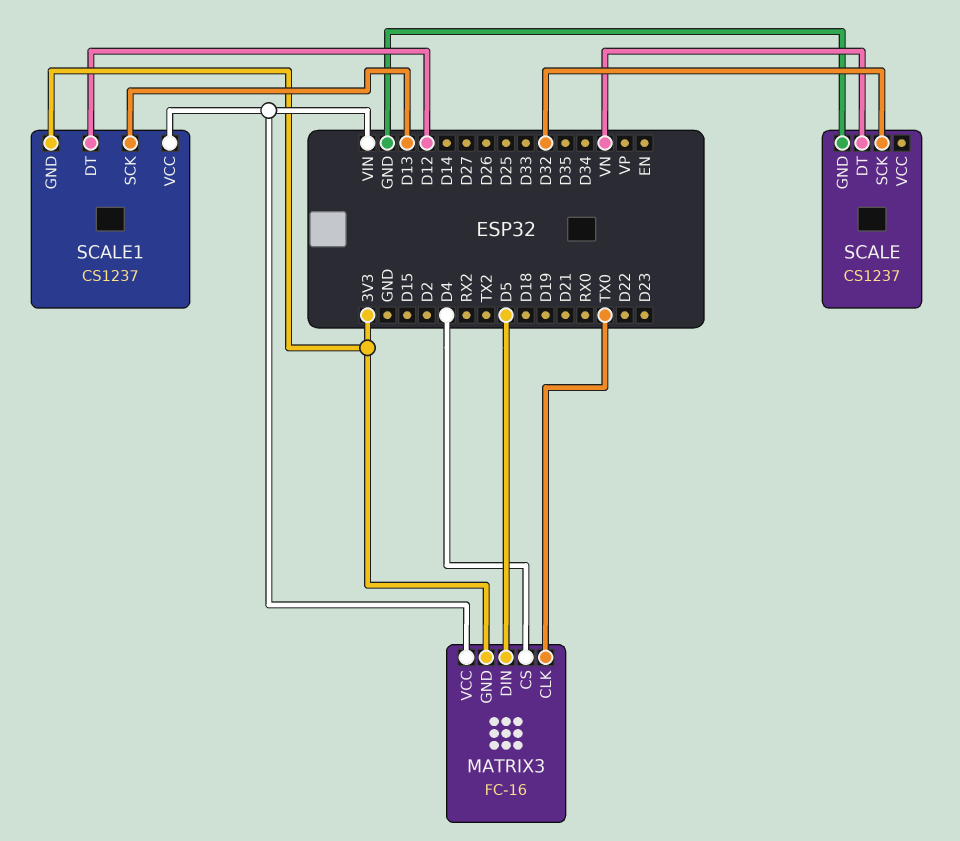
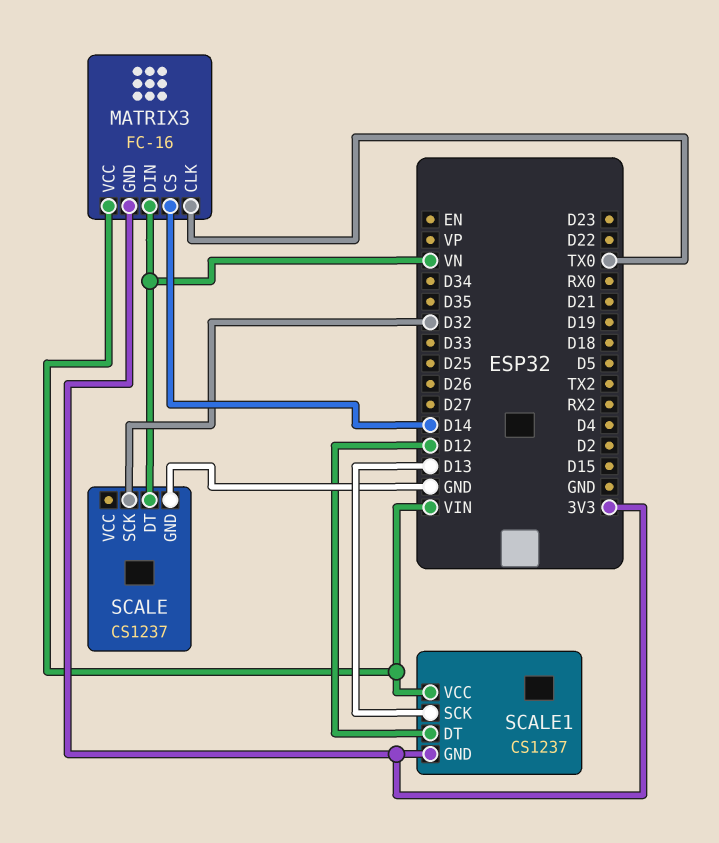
MATRIX3 pin CS: D4 -> D14
MATRIX3 pin DIN: D5 -> VN

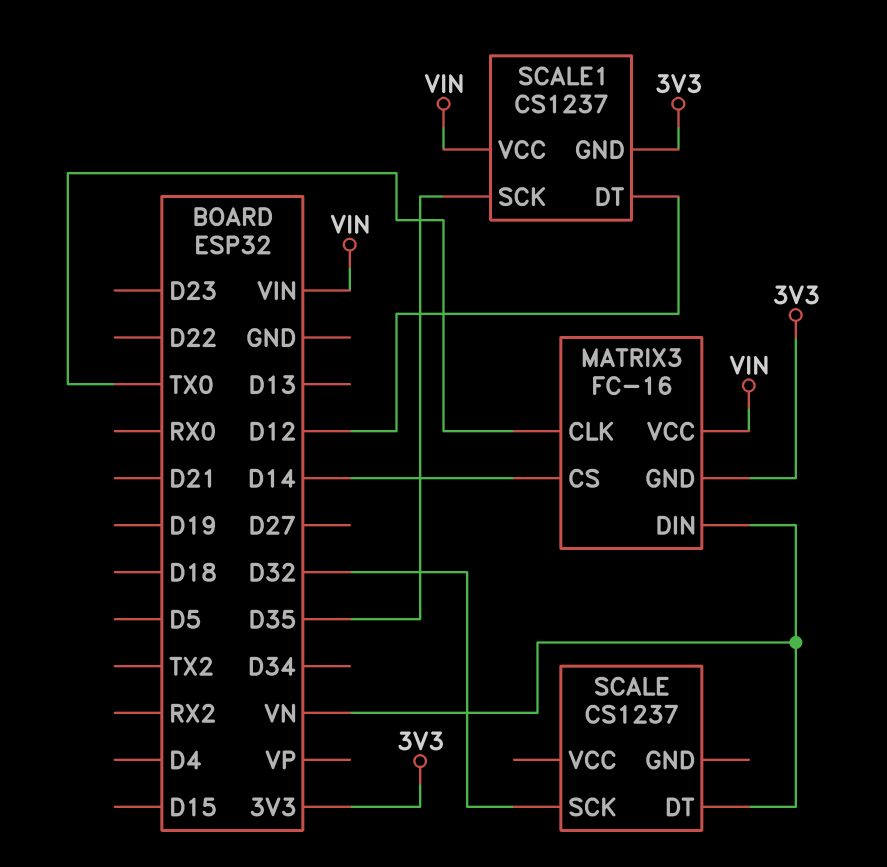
SCALE pin GND: GND -> none
SCALE1 pin SCK: D13 -> D35

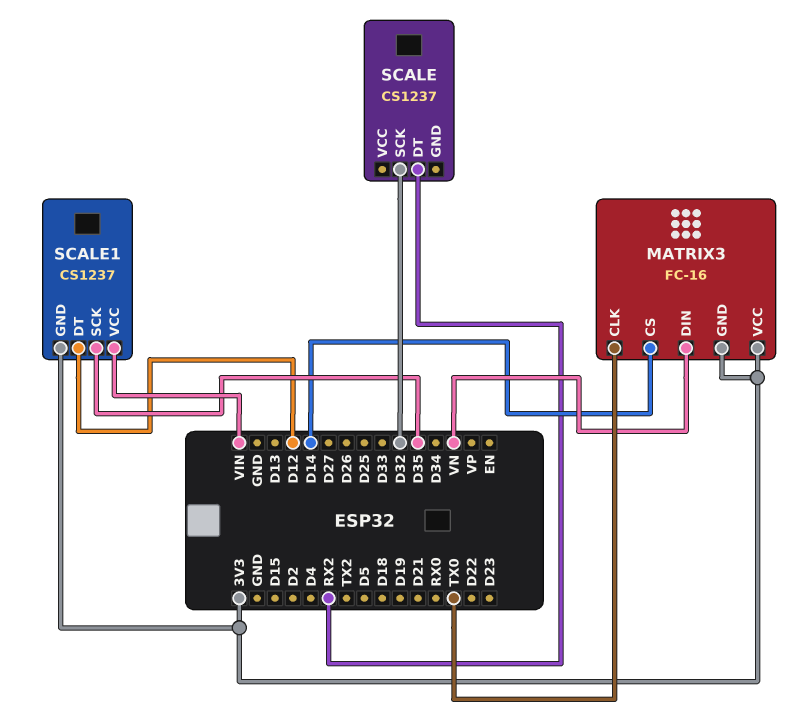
MATRIX3 pin VCC: VIN -> 3V3
SCALE pin DT: VN -> RX2

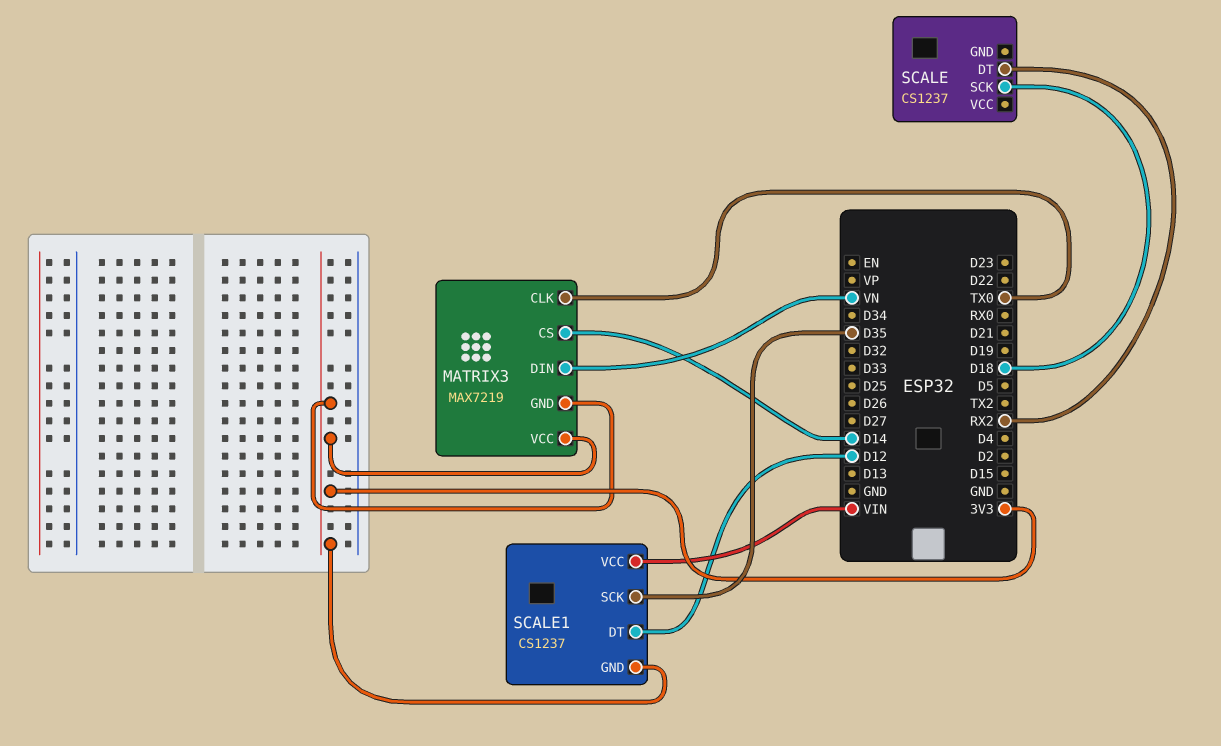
MATRIX3: FC-16 -> MAX7219
SCALE pin SCK: D32 -> D18

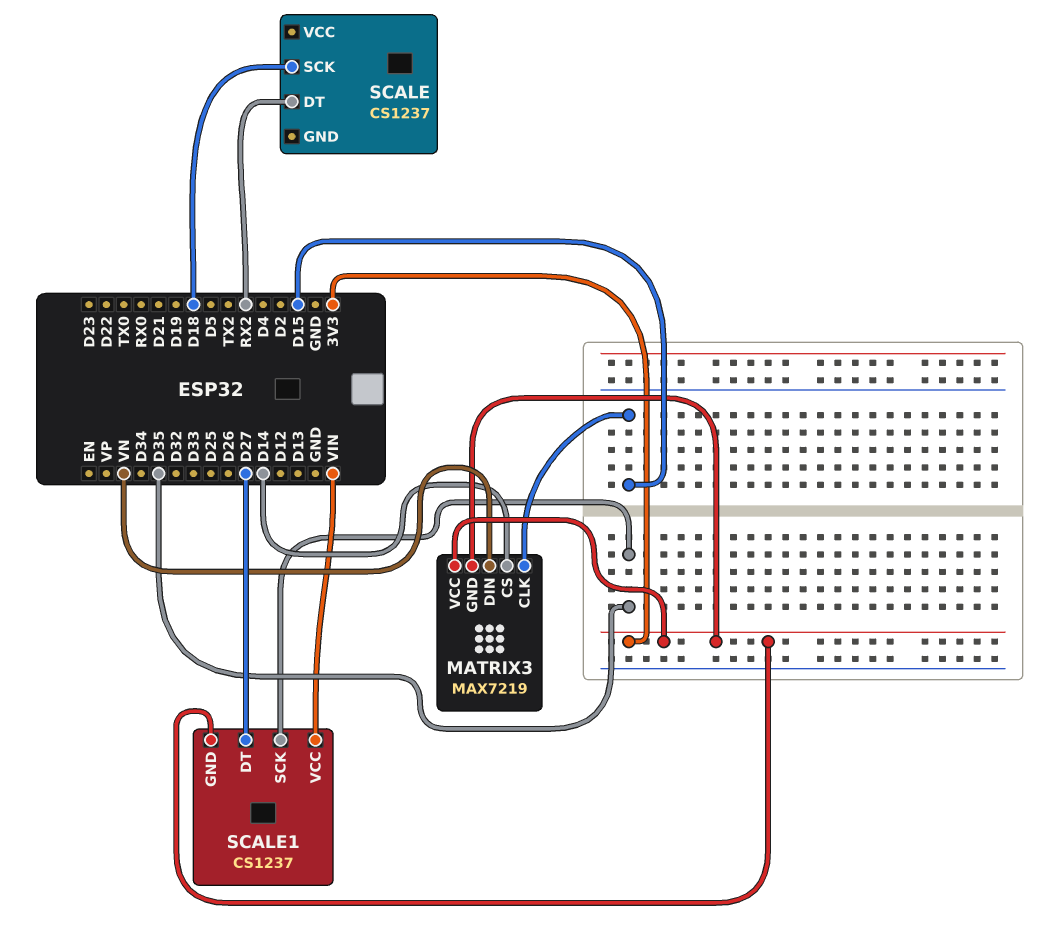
MATRIX3 pin CLK: TX0 -> D15
SCALE1 pin DT: D12 -> D27

